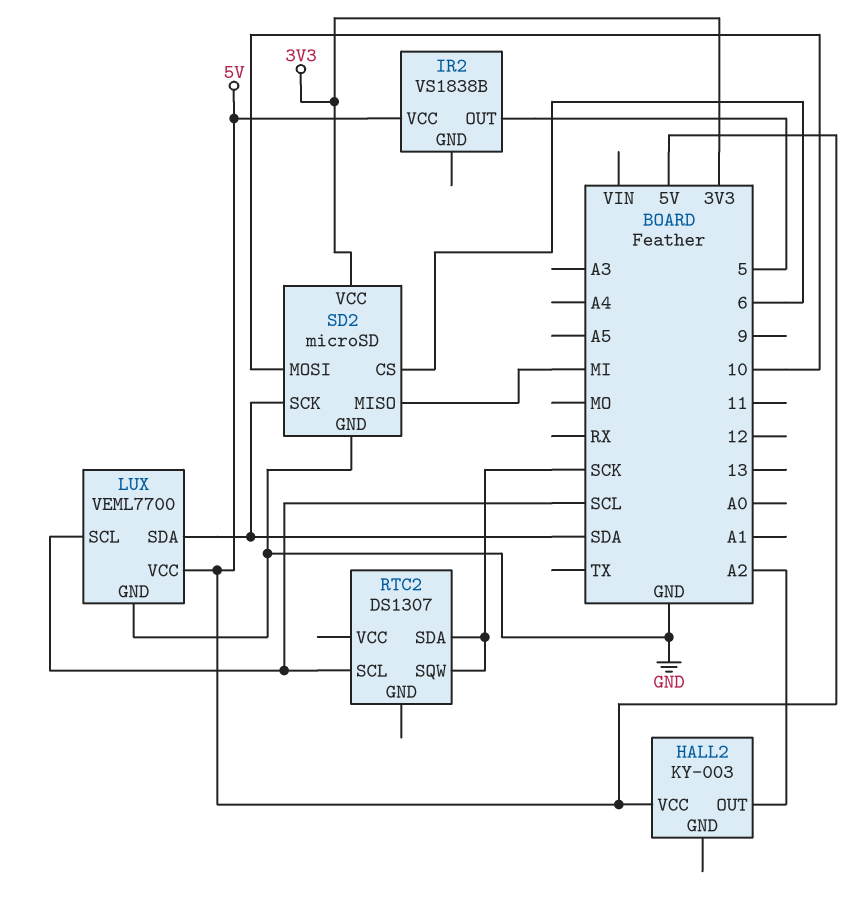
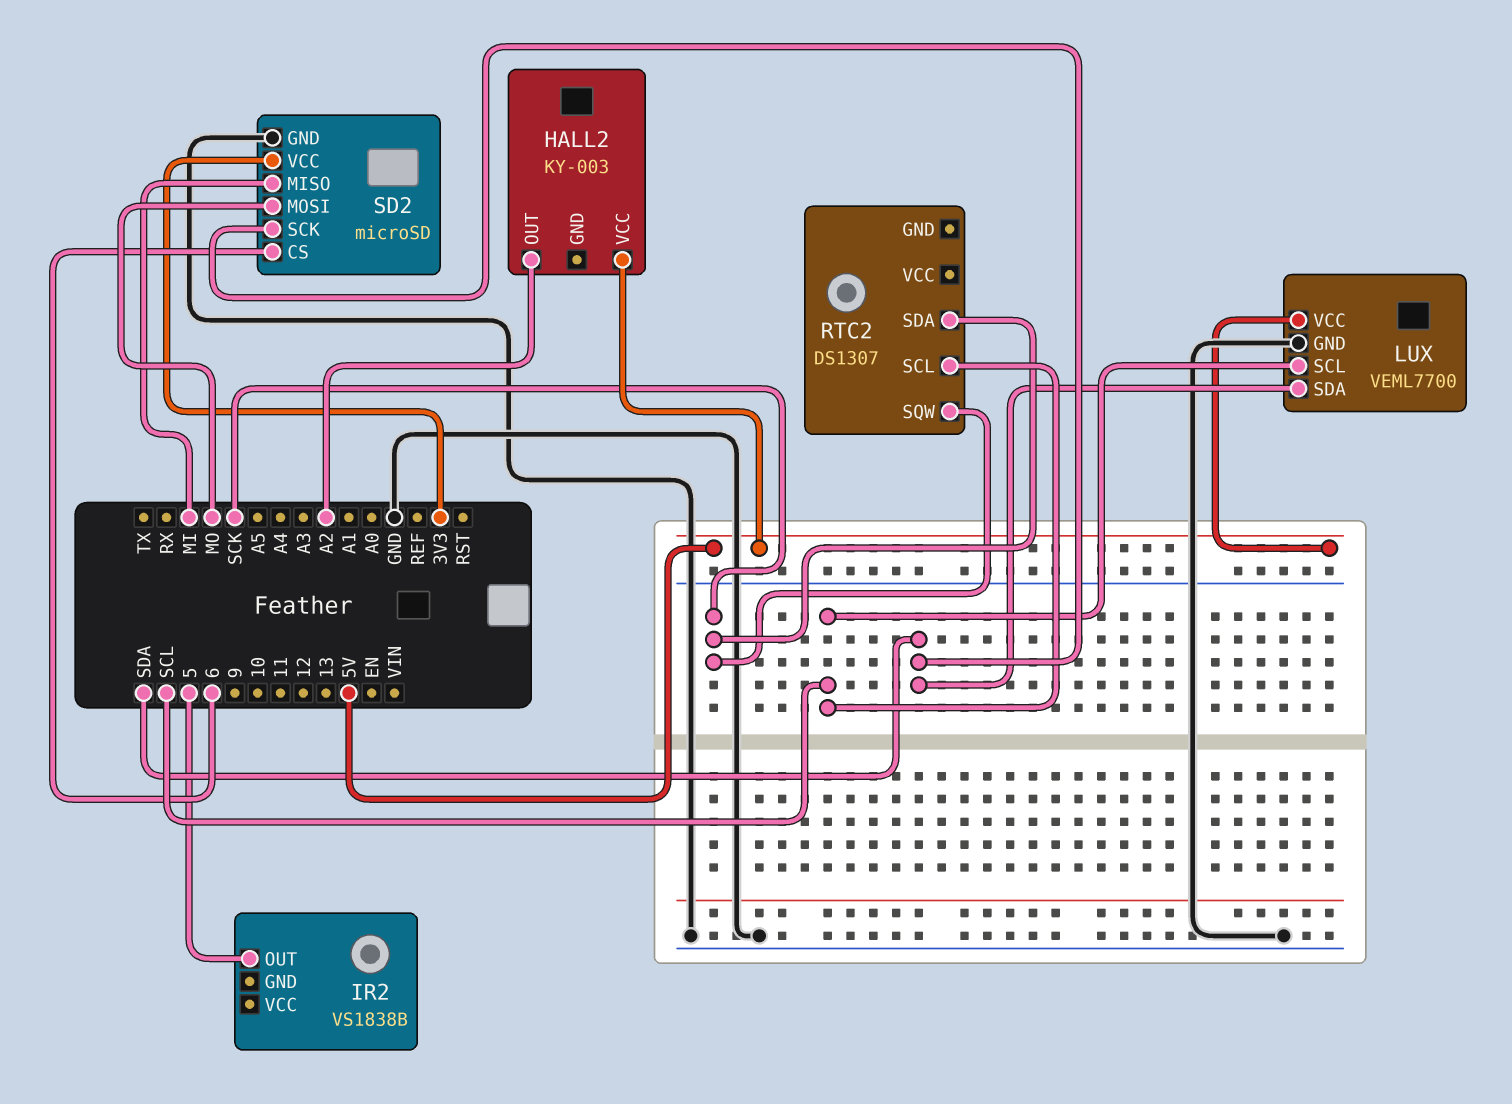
IR2 pin VCC: 5V -> none
SD2 pin MOSI: 10 -> MO

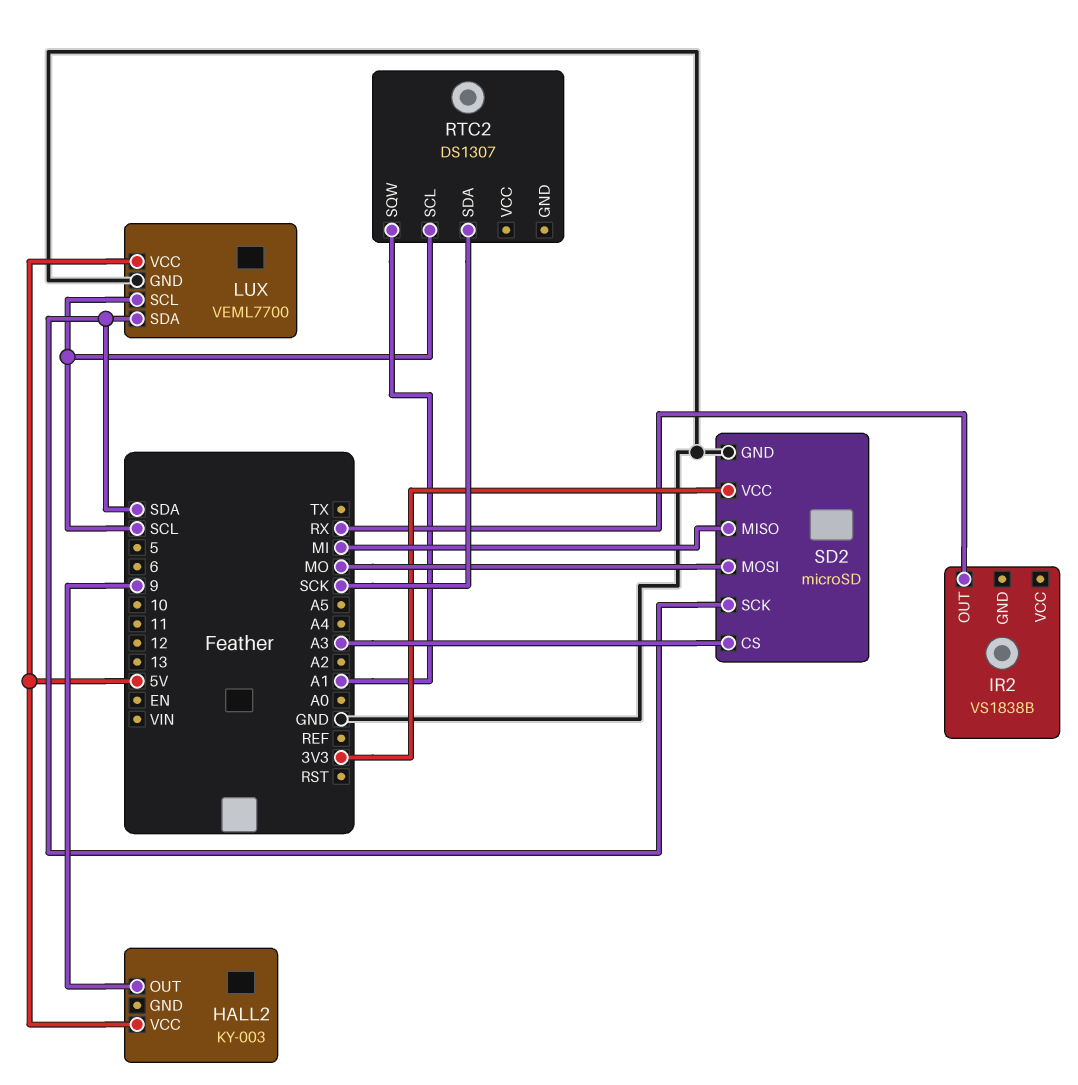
HALL2 pin OUT: A2 -> 9
IR2 pin OUT: 5 -> RX
RTC2 pin SQW: SCK -> A1
SD2 pin CS: 6 -> A3

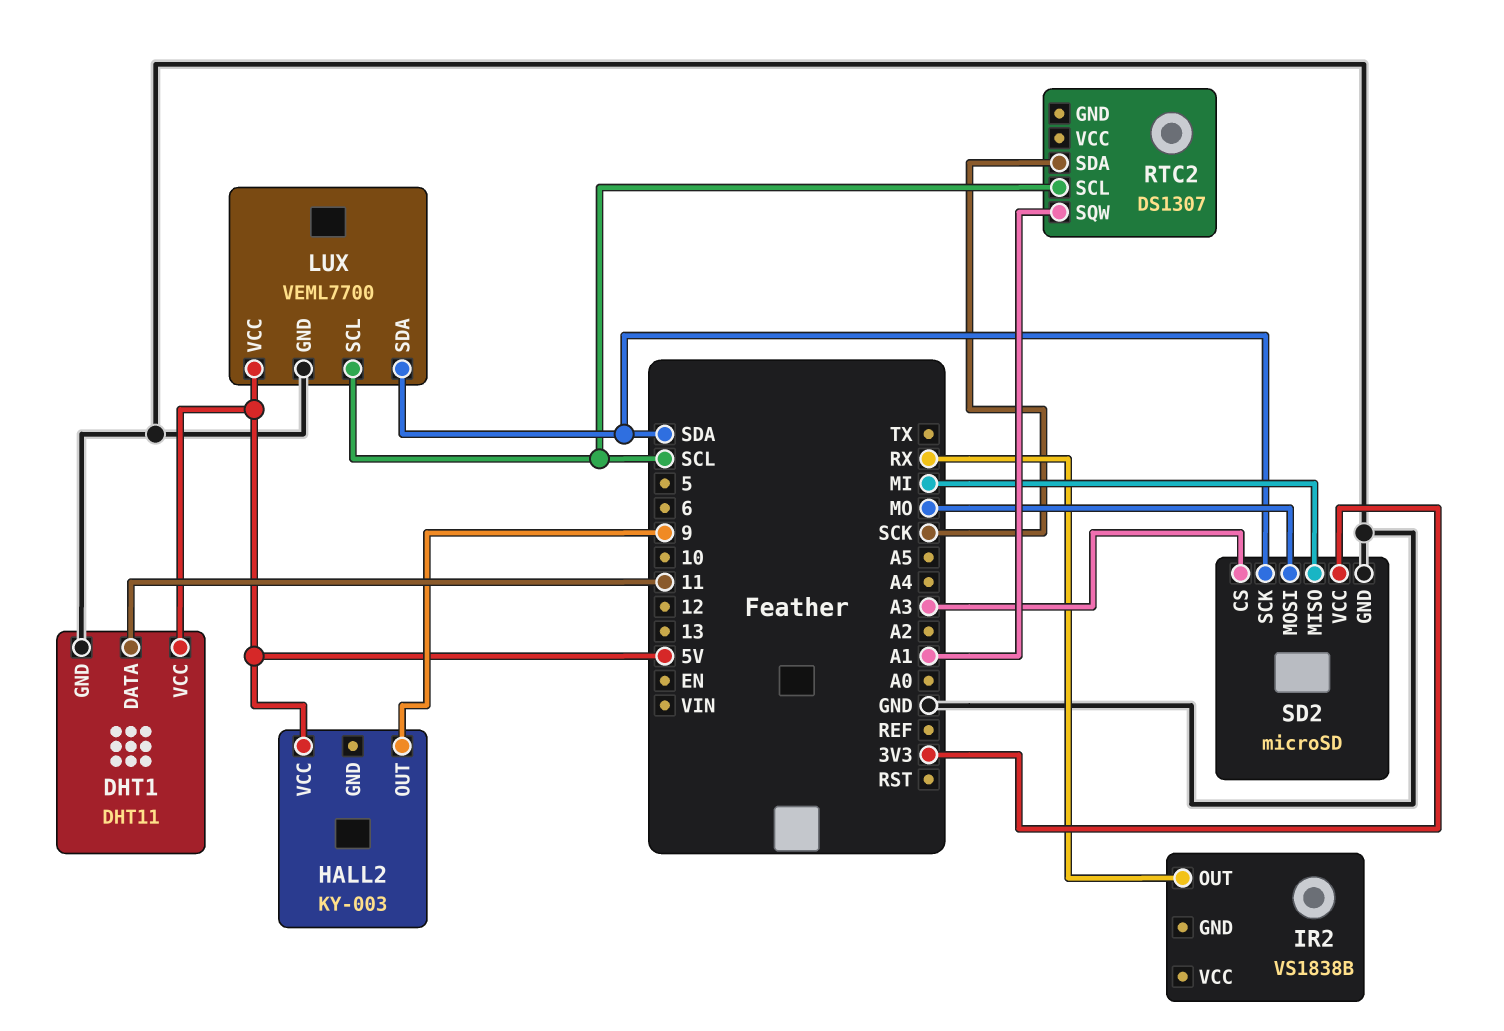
DHT1: none -> DHT11
DHT1 pin DATA: none -> 11
DHT1 pin GND: none -> GND
DHT1 pin VCC: none -> 5V

